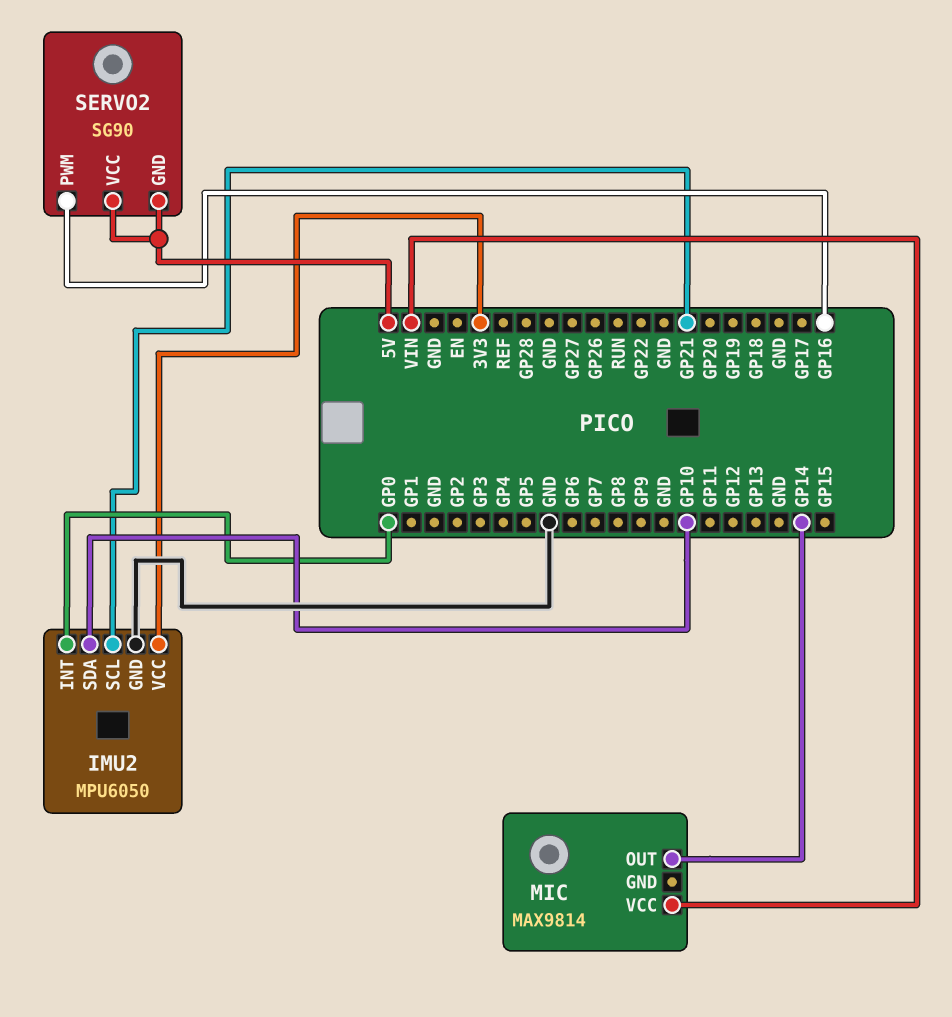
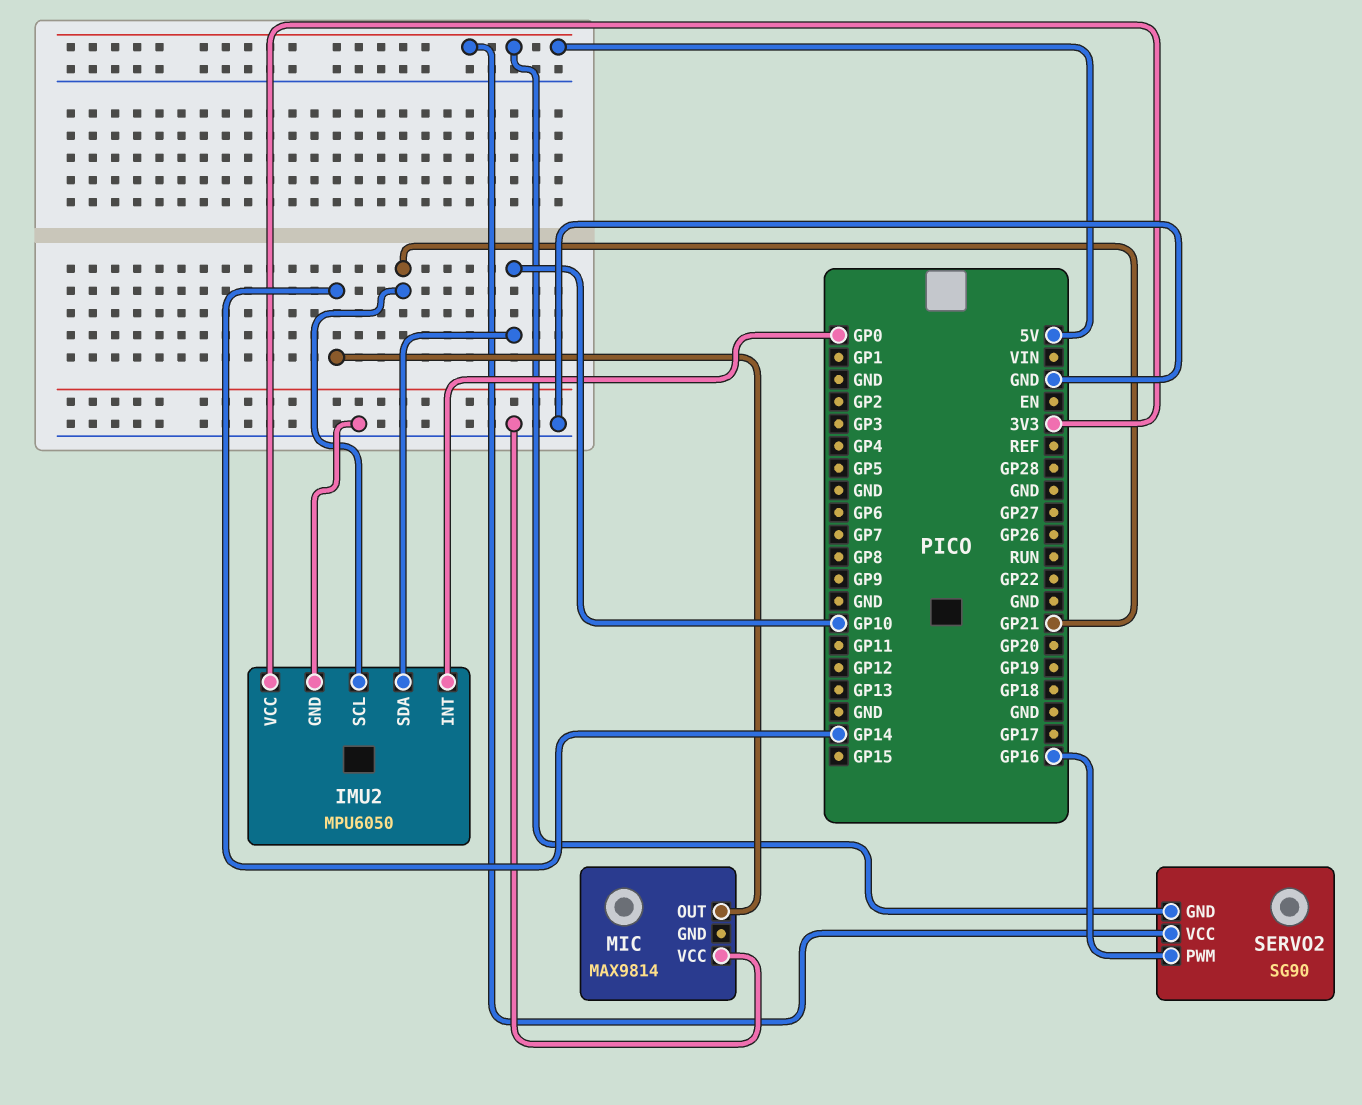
MIC pin VCC: VIN -> GND

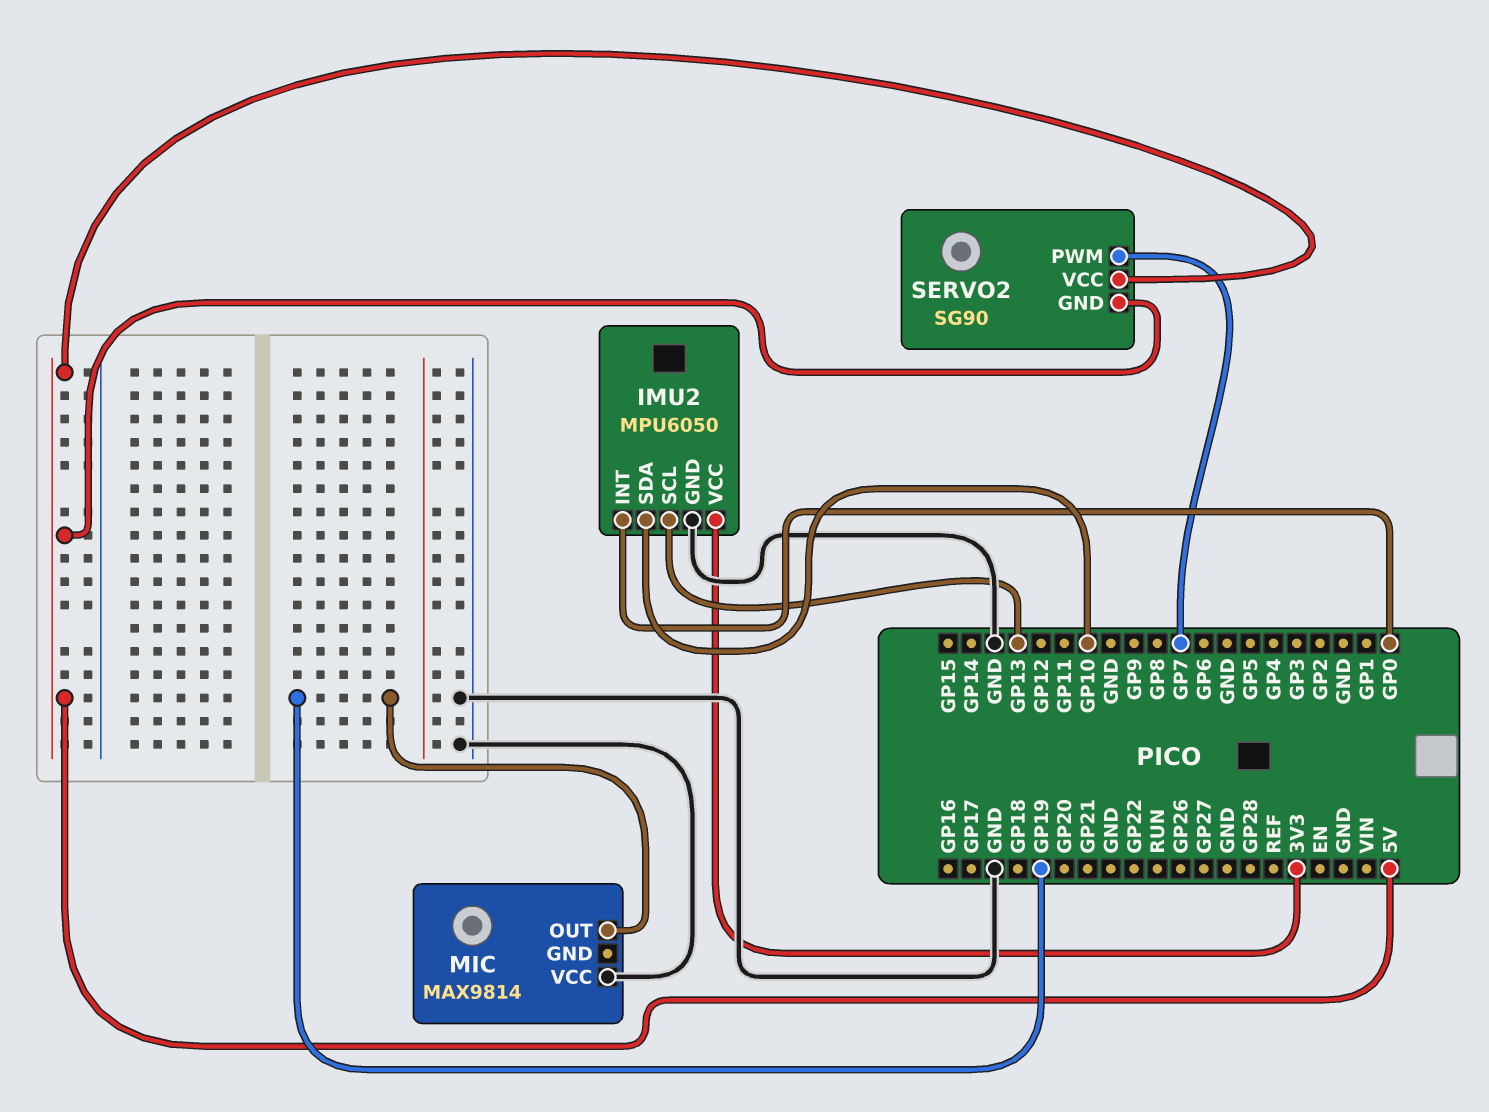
IMU2 pin SCL: GP21 -> GP13
MIC pin OUT: GP14 -> GP19
SERVO2 pin PWM: GP16 -> GP7

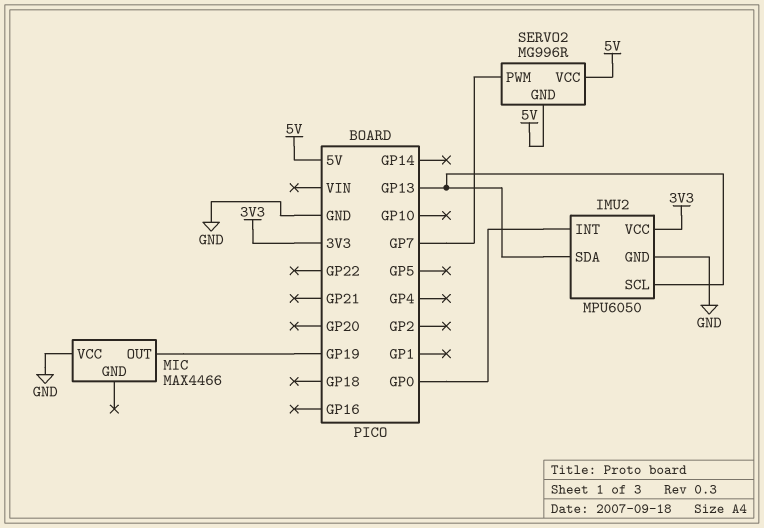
IMU2 pin SDA: GP10 -> GP13
MIC: MAX9814 -> MAX4466
SERVO2: SG90 -> MG996R

